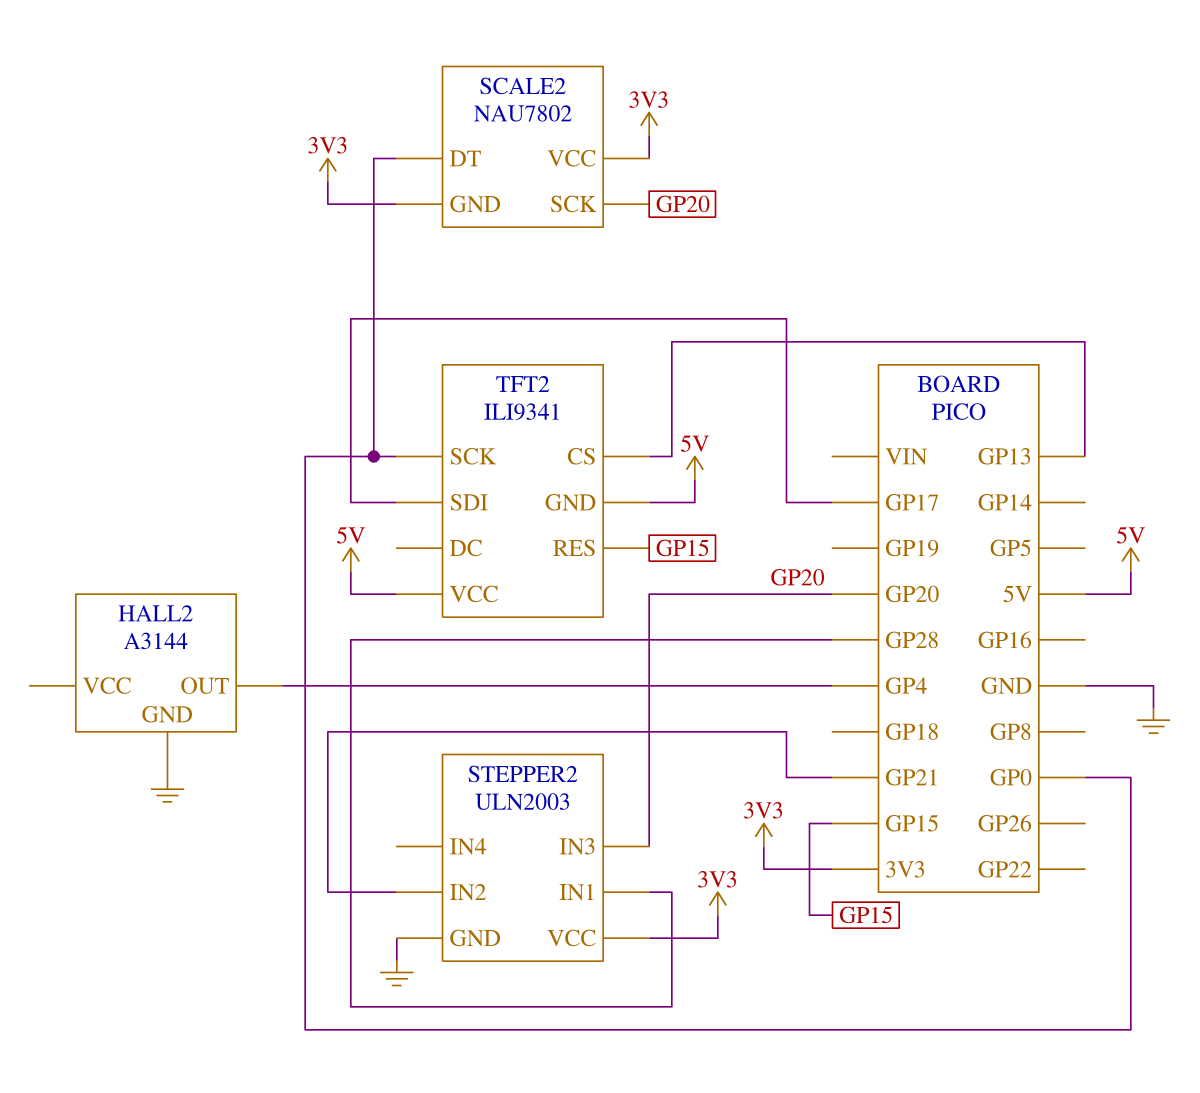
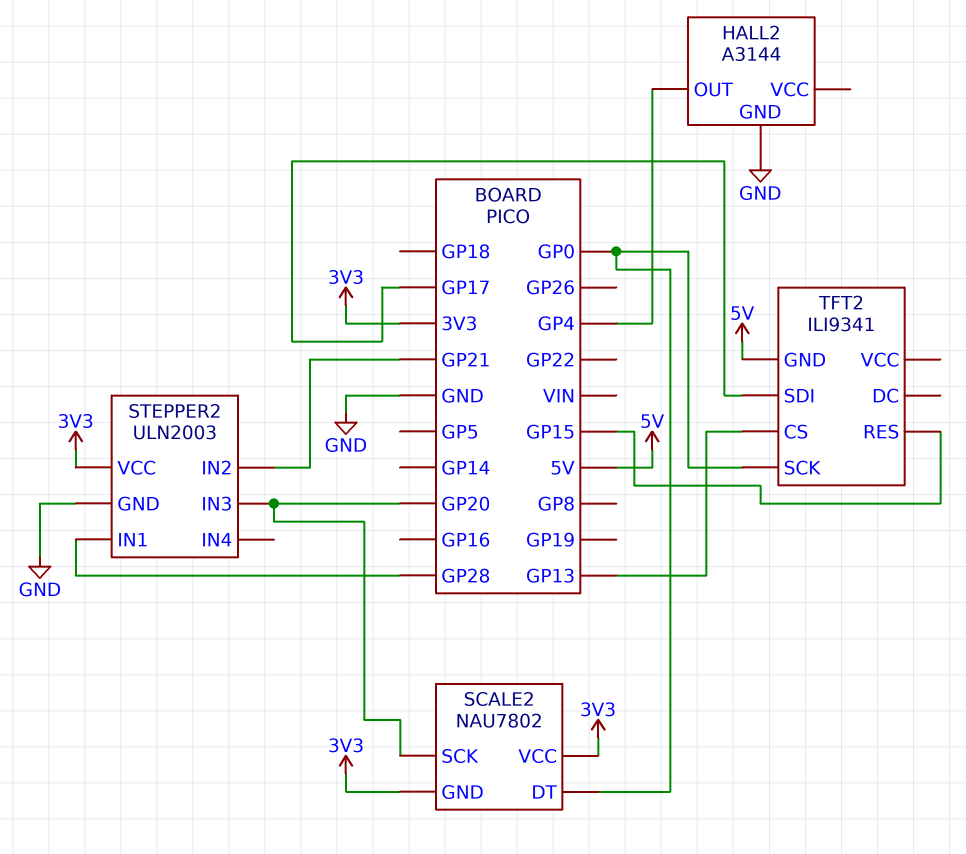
TFT2 pin VCC: 5V -> none

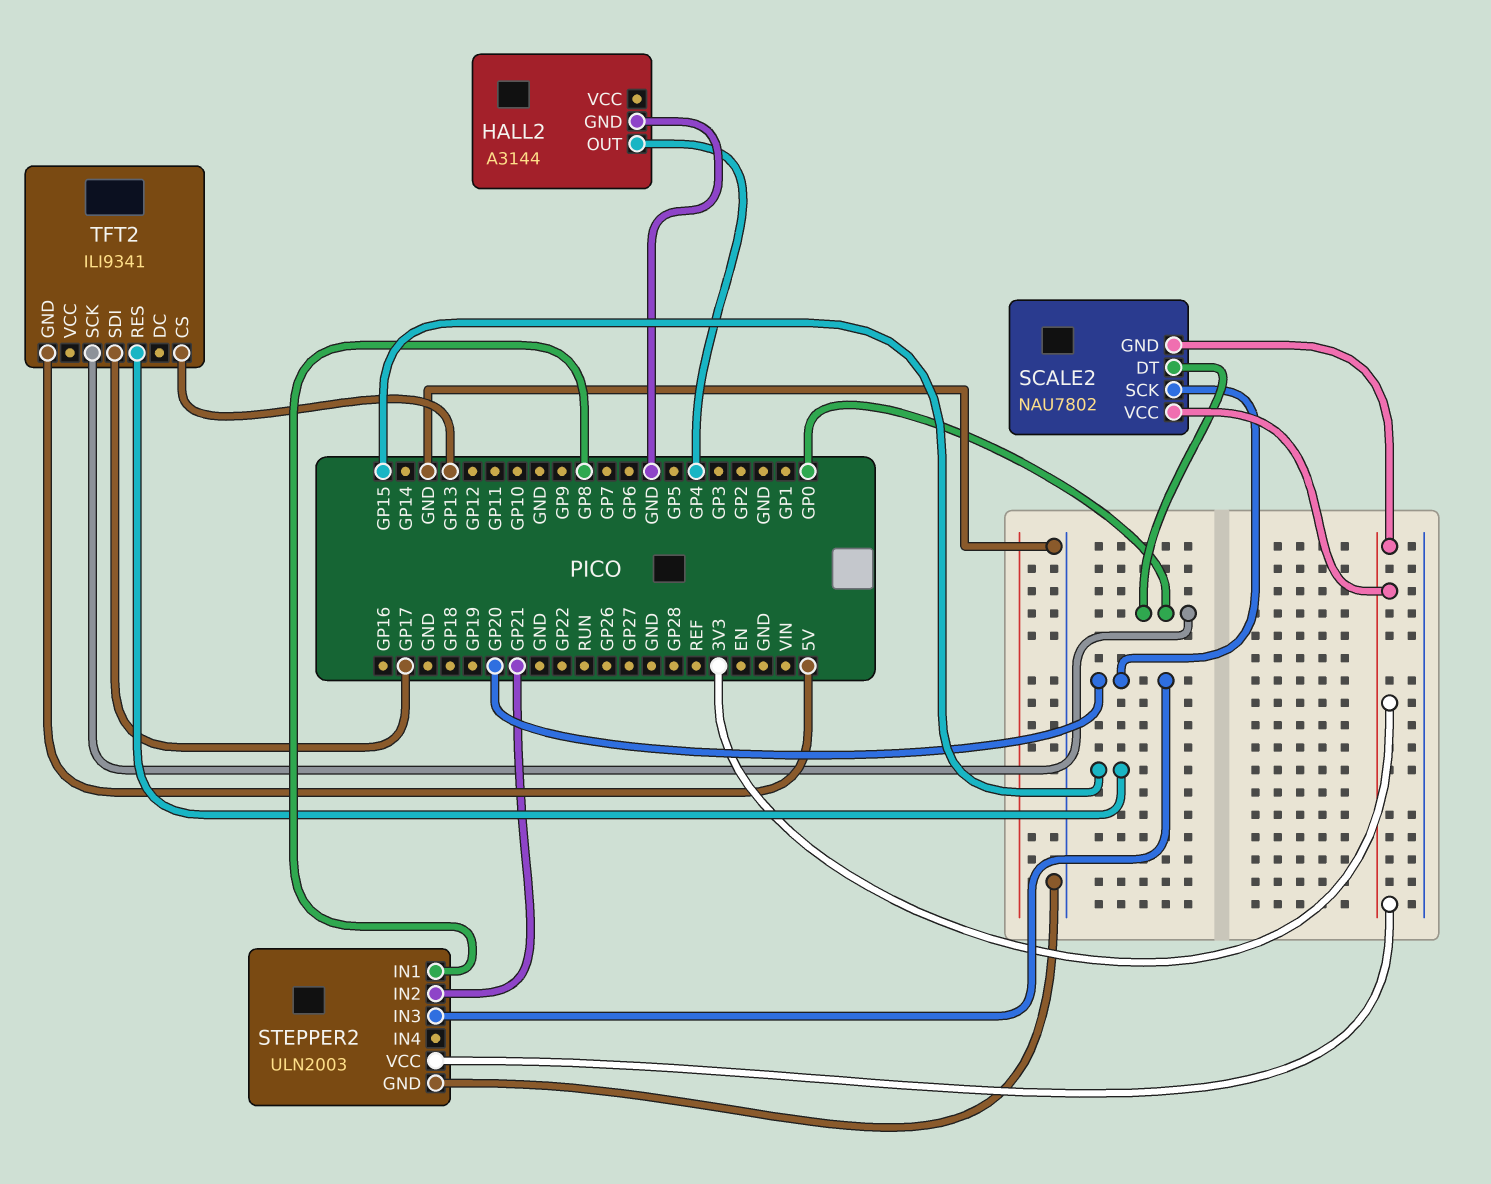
STEPPER2 pin IN1: GP28 -> GP8

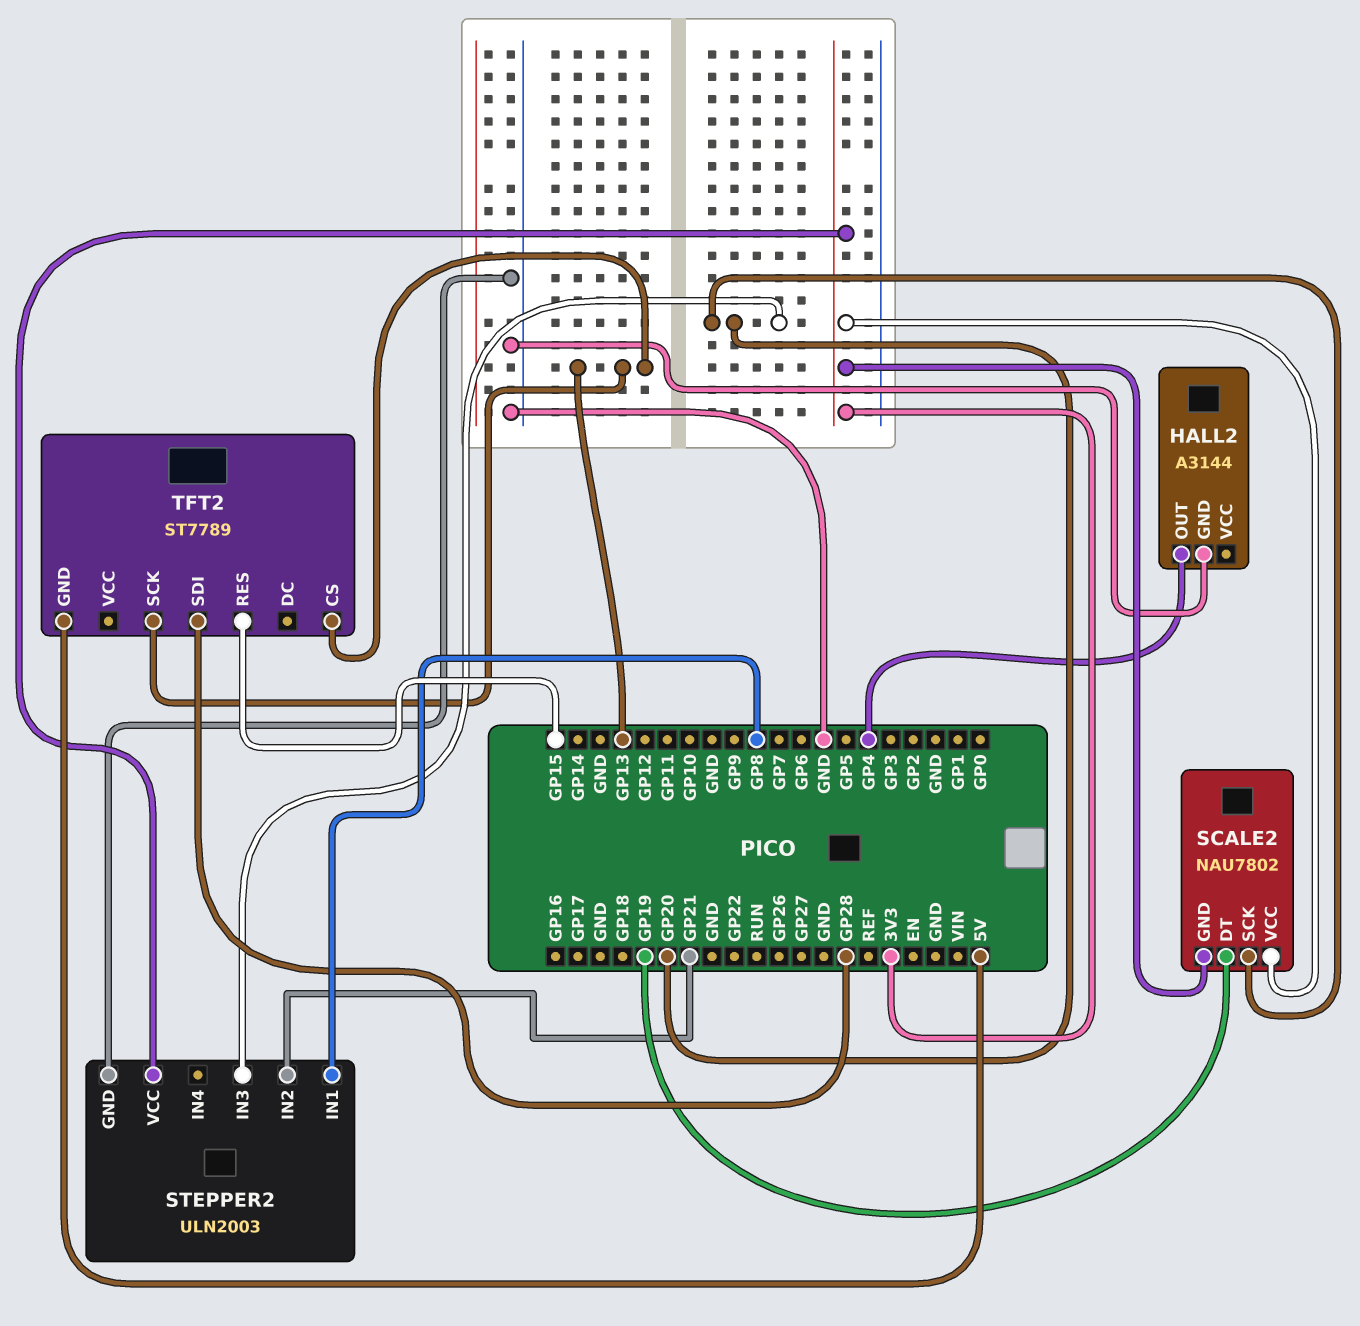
SCALE2 pin DT: GP0 -> GP19
TFT2: ILI9341 -> ST7789
TFT2 pin SCK: GP0 -> GP13
TFT2 pin SDI: GP17 -> GP28

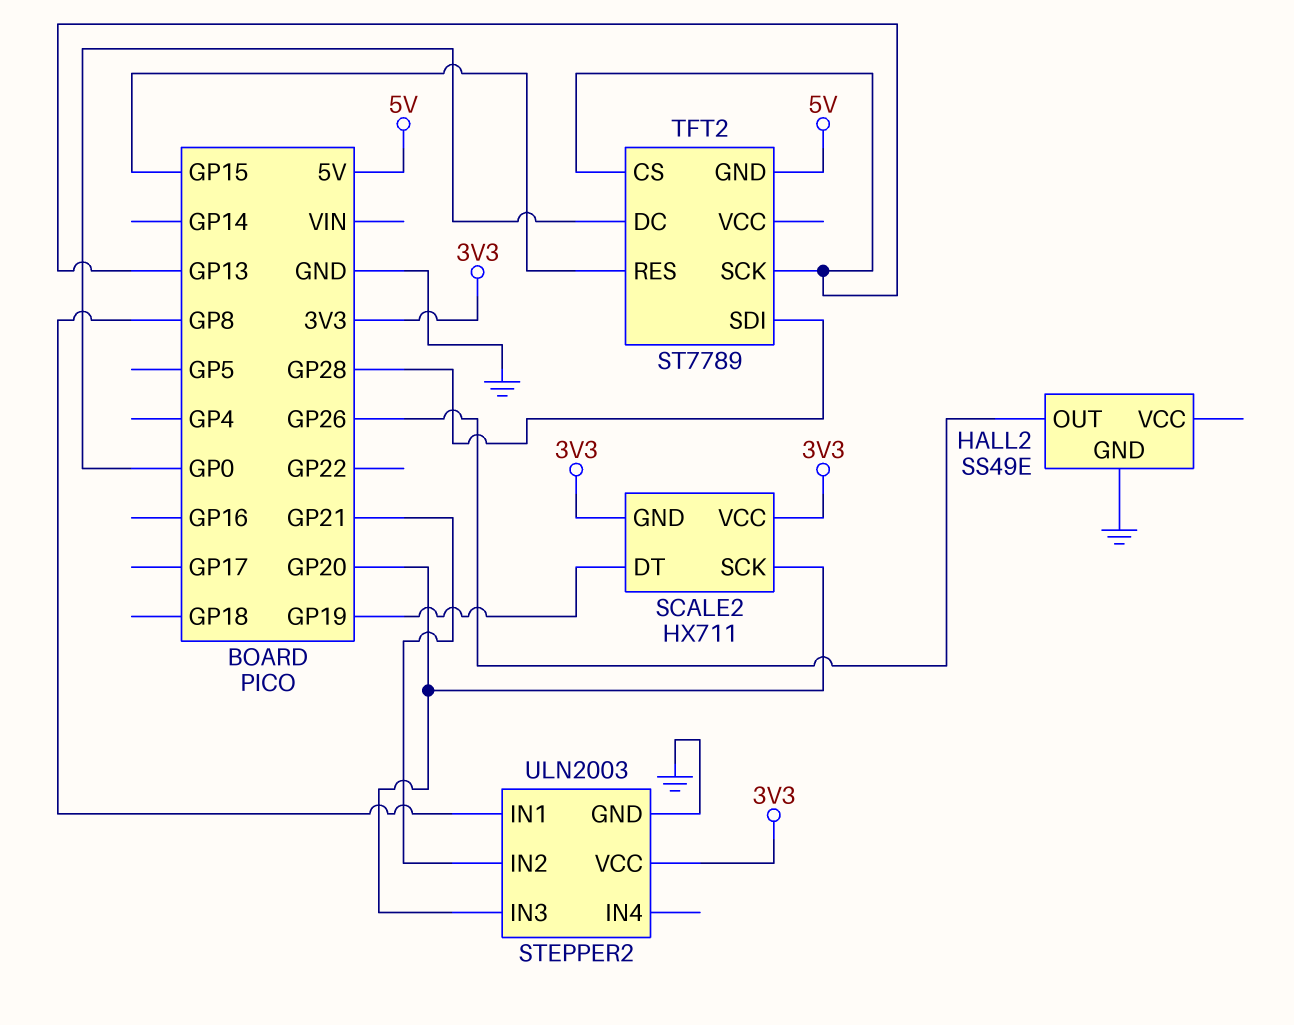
HALL2: A3144 -> SS49E
HALL2 pin OUT: GP4 -> GP26
SCALE2: NAU7802 -> HX711
TFT2 pin DC: none -> GP0

